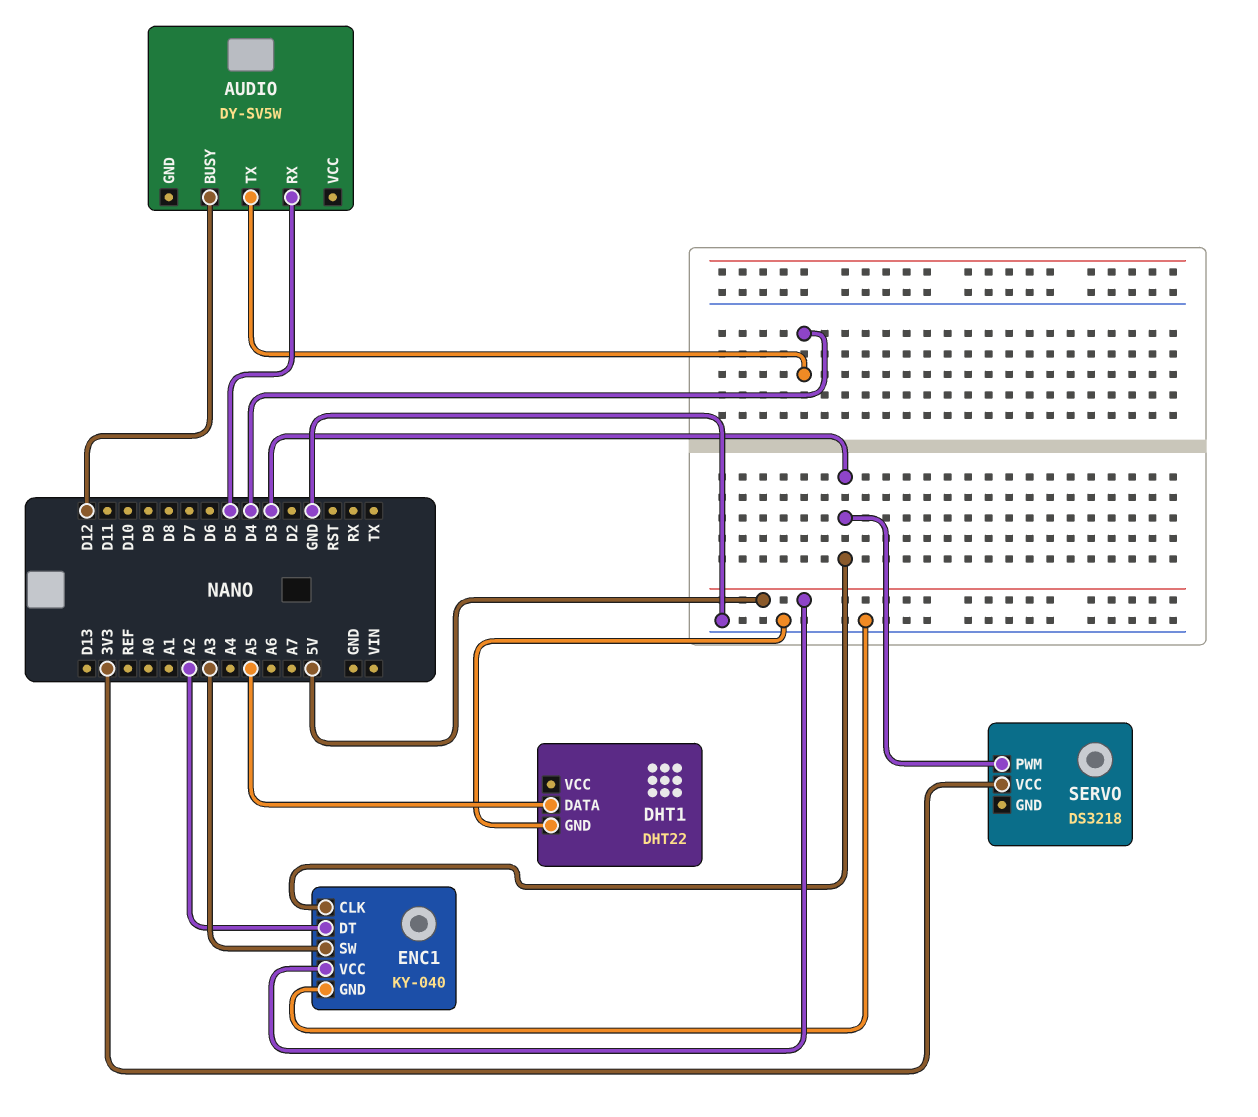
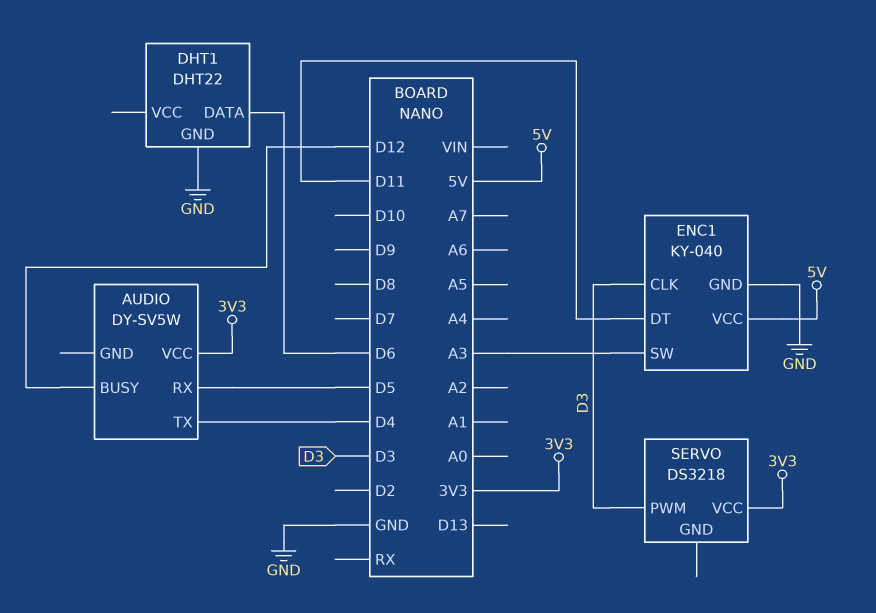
AUDIO pin VCC: none -> 3V3
DHT1 pin DATA: A5 -> D6
ENC1 pin DT: A2 -> D11

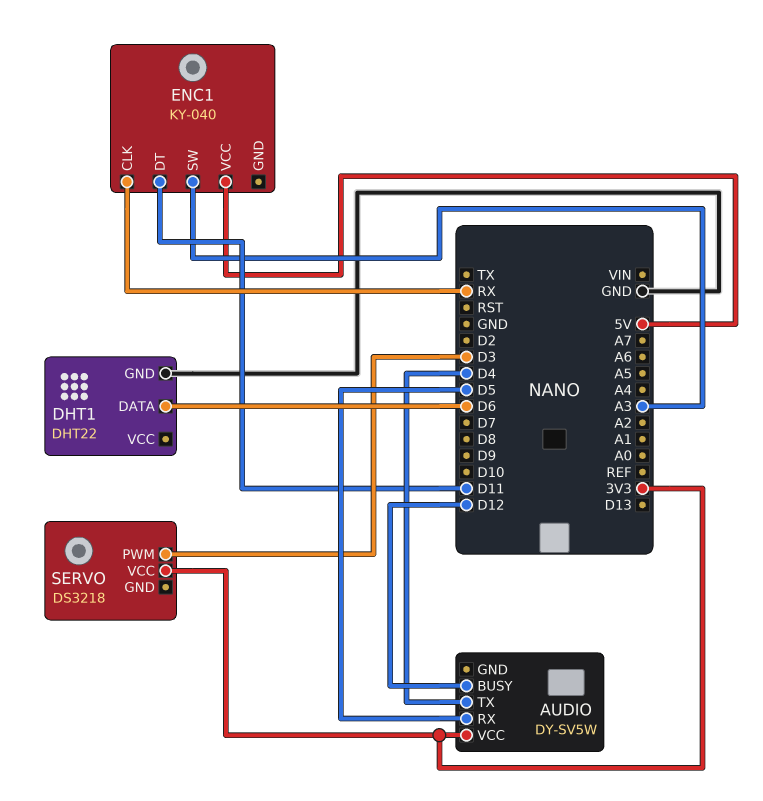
ENC1 pin CLK: D3 -> RX
ENC1 pin GND: GND -> none

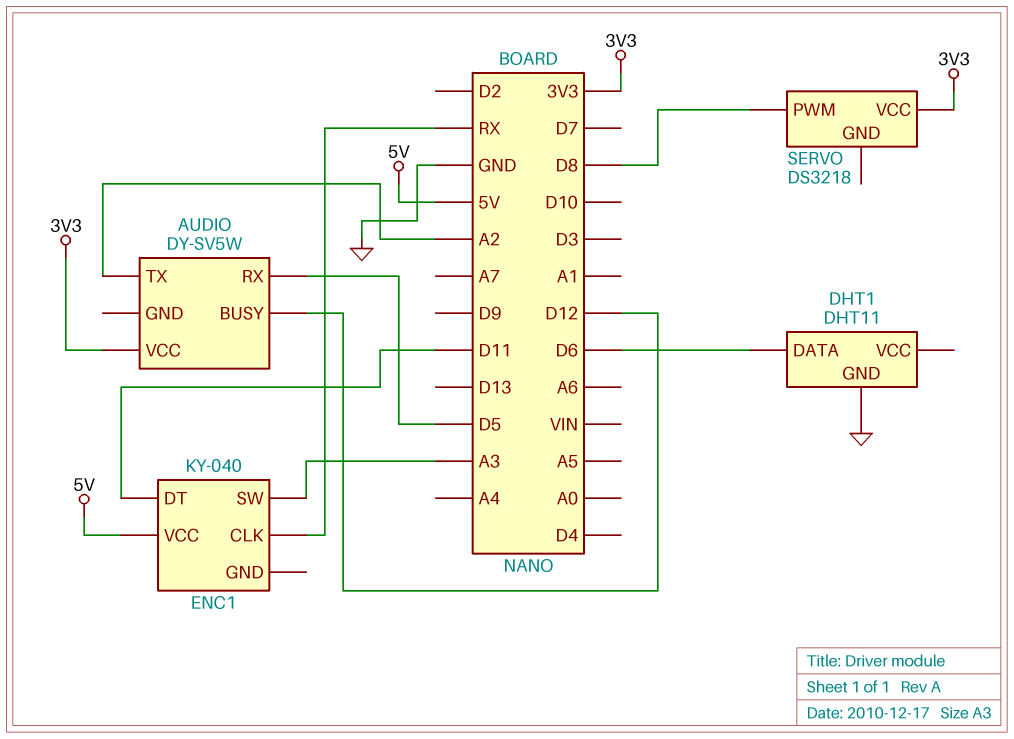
AUDIO pin TX: D4 -> A2
DHT1: DHT22 -> DHT11
SERVO pin PWM: D3 -> D8

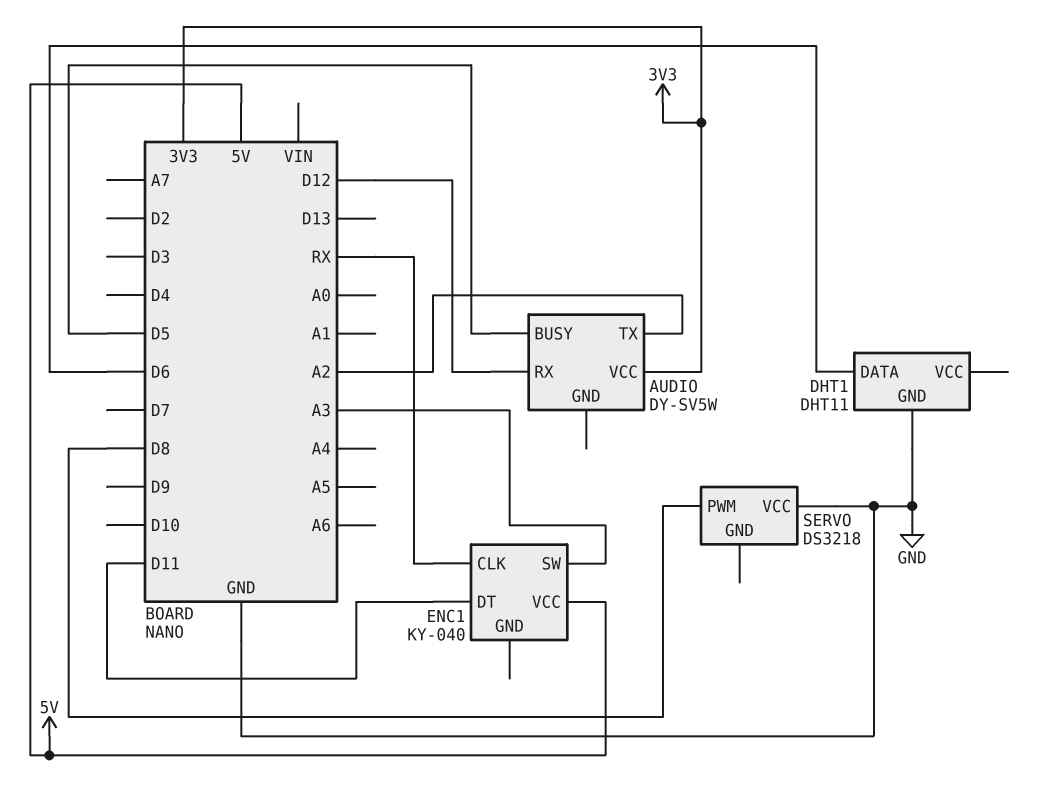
AUDIO pin BUSY: D12 -> D5
AUDIO pin RX: D5 -> D12
SERVO pin VCC: 3V3 -> GND

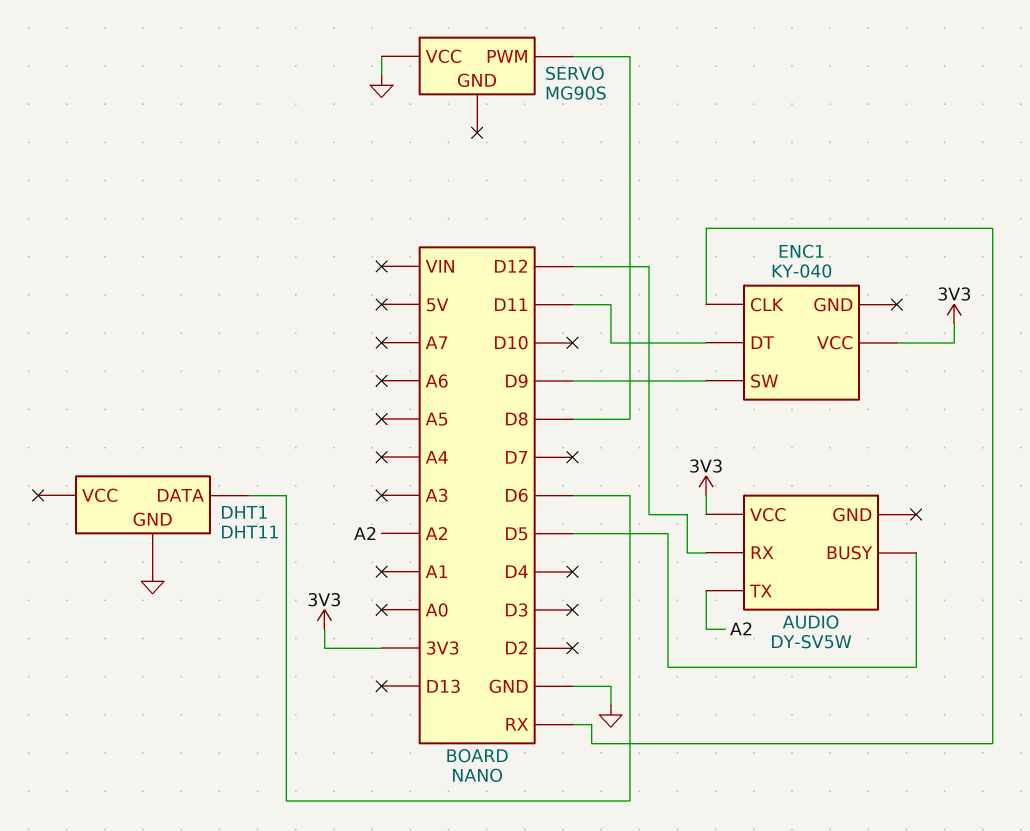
ENC1 pin SW: A3 -> D9
ENC1 pin VCC: 5V -> 3V3
SERVO: DS3218 -> MG90S

